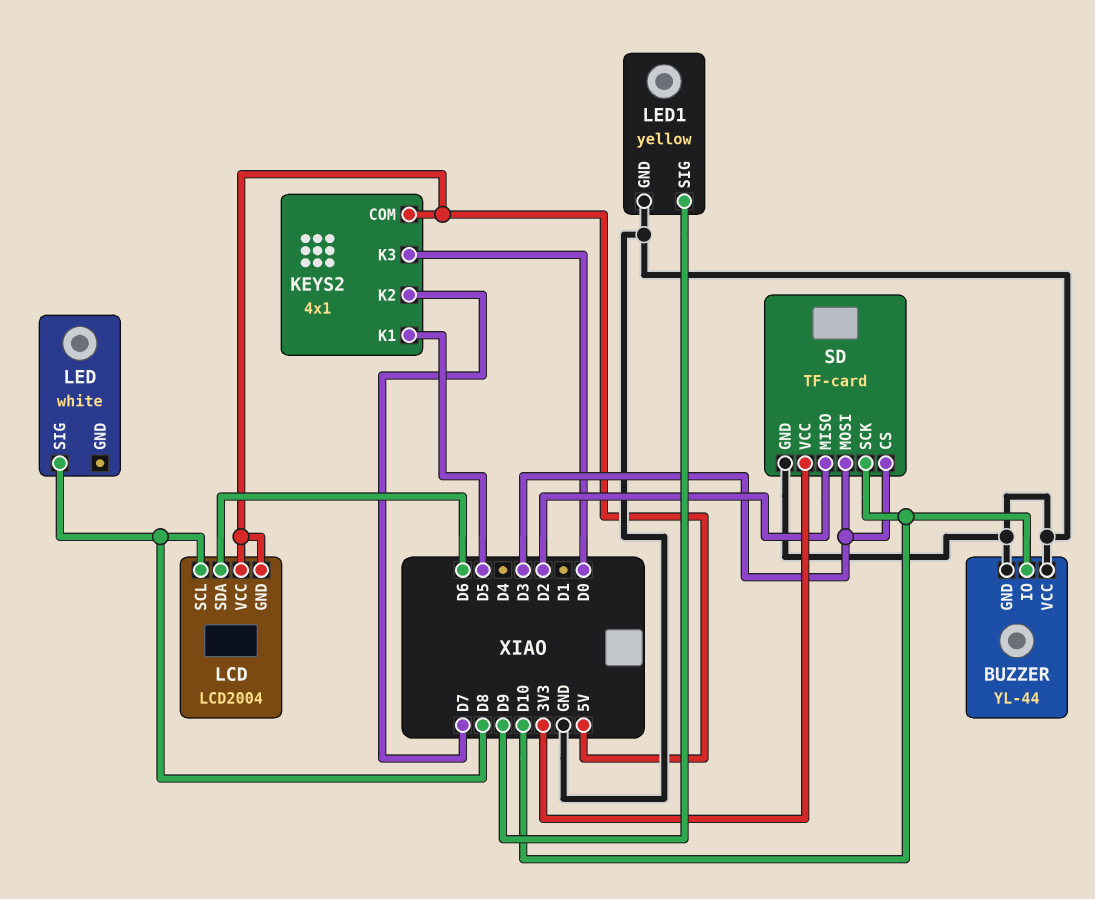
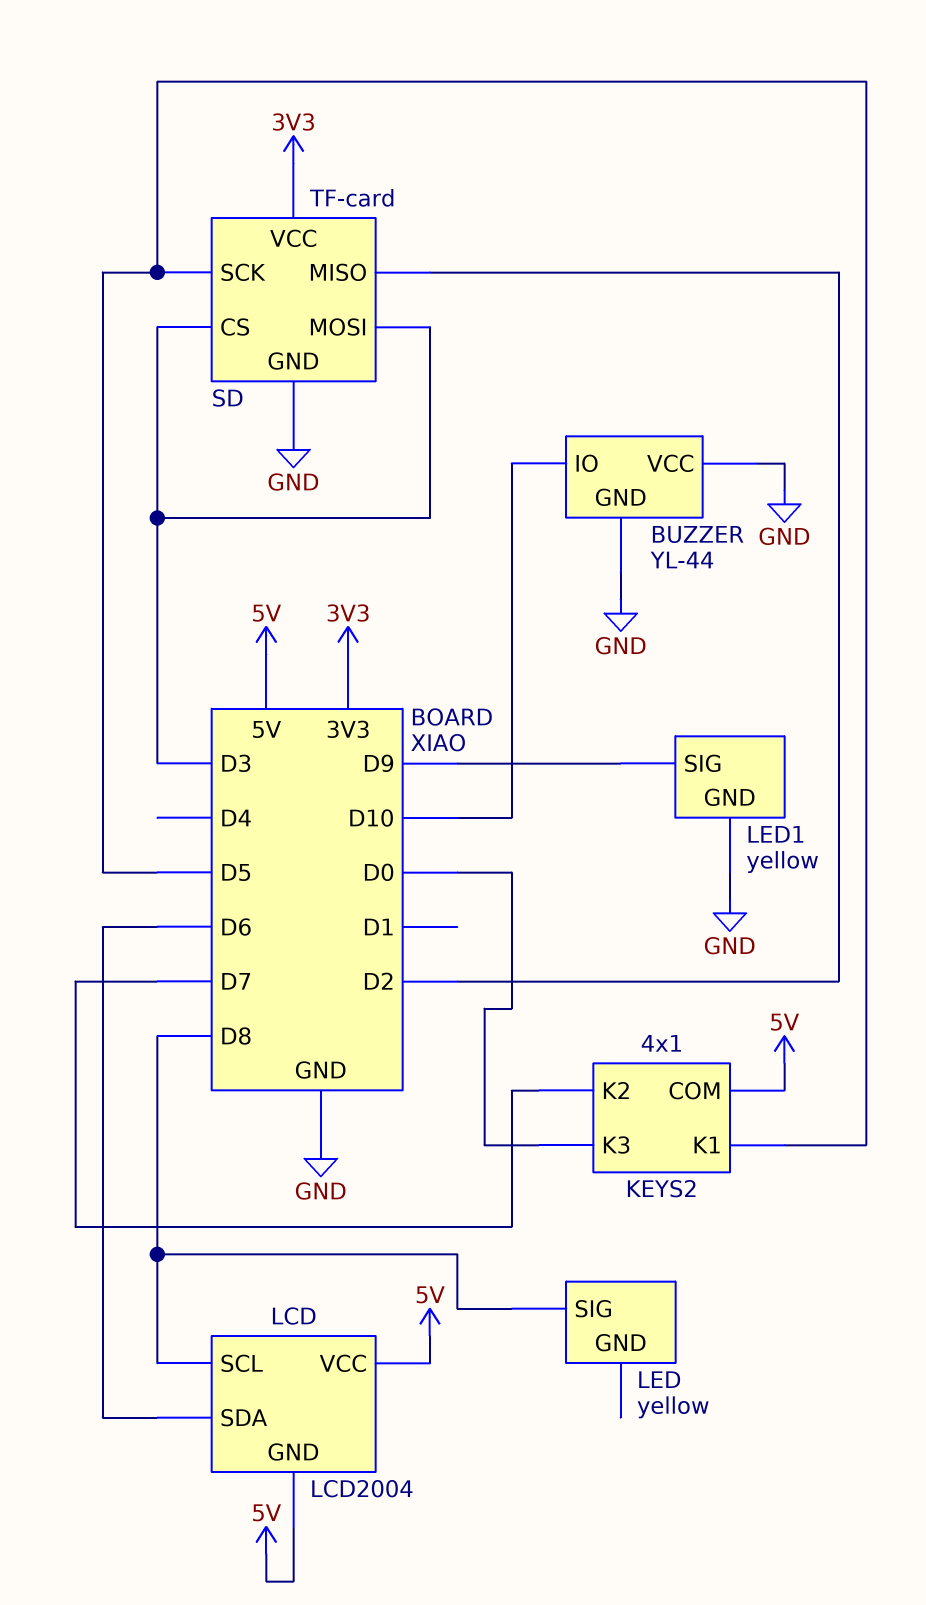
LED: white -> yellow
SD pin SCK: D10 -> D5

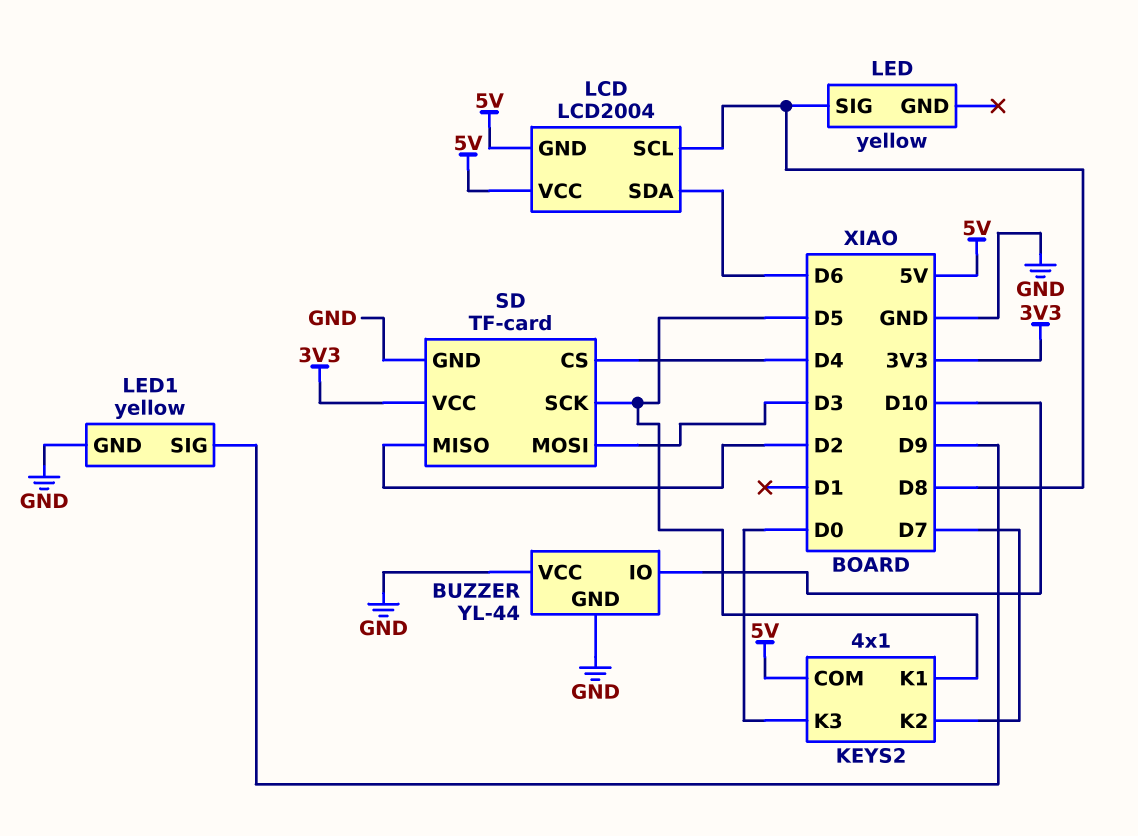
SD pin CS: D3 -> D4

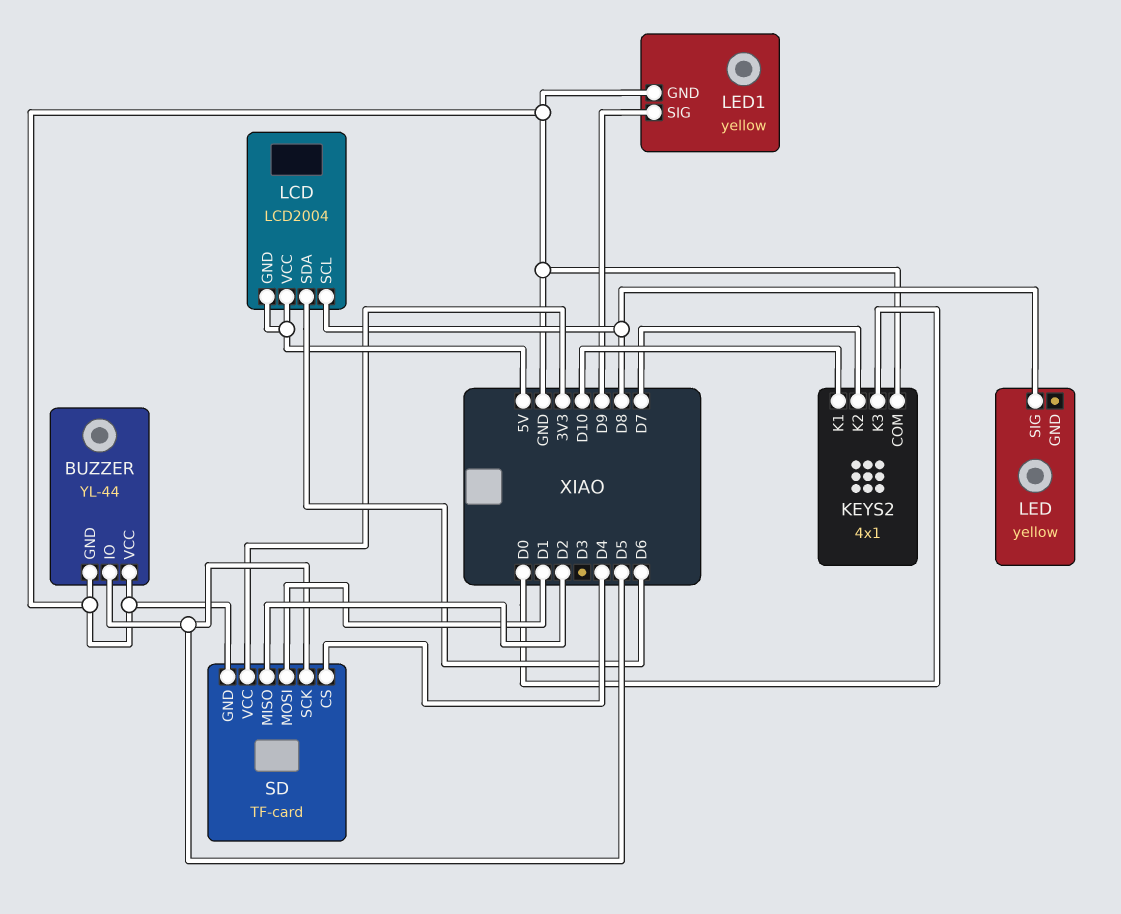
BUZZER pin IO: D10 -> D5
KEYS2 pin COM: 5V -> GND
KEYS2 pin K1: D5 -> D10
SD pin MOSI: D3 -> D1

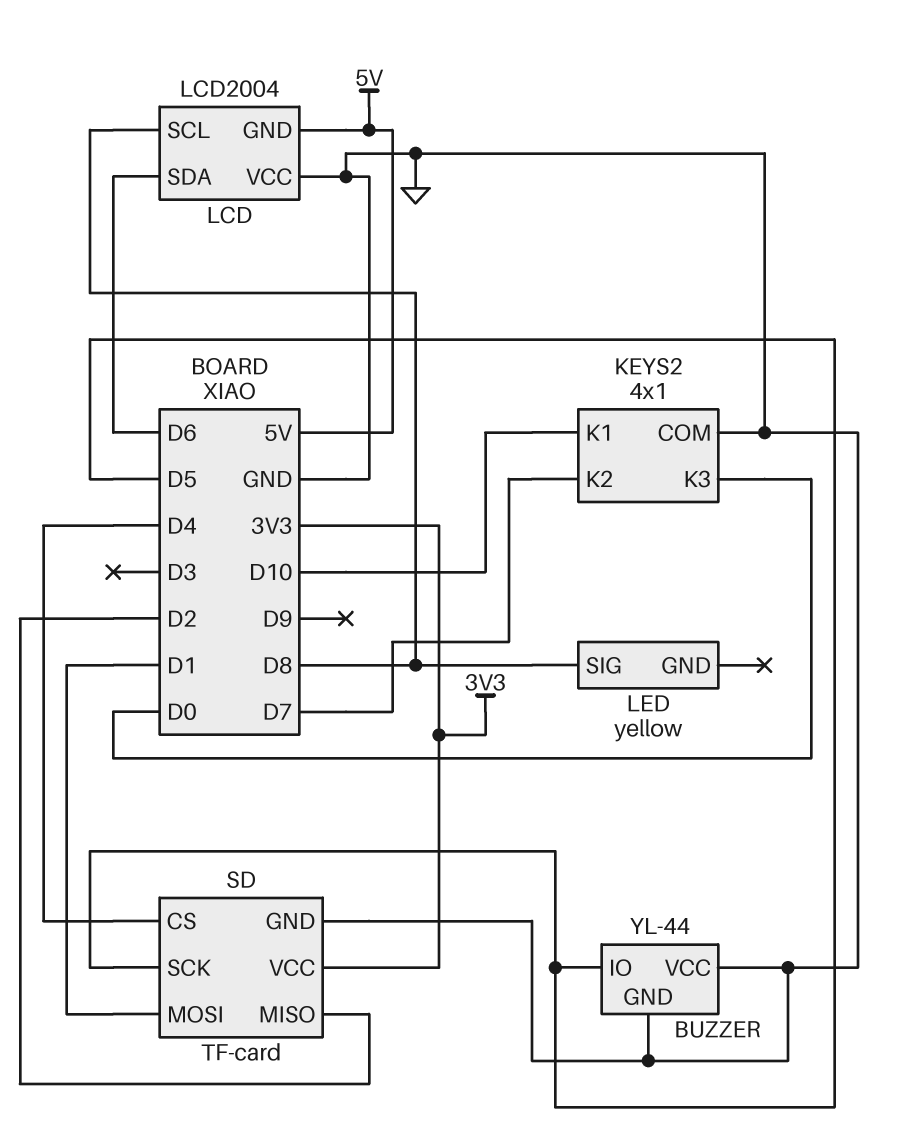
LCD pin VCC: 5V -> GND
LED1: yellow -> none
LED1 pin GND: GND -> none
LED1 pin SIG: D9 -> none

